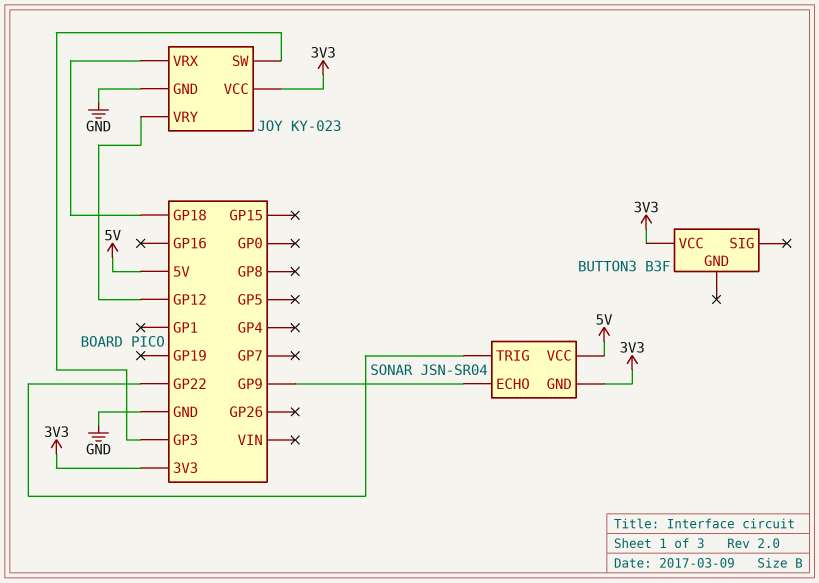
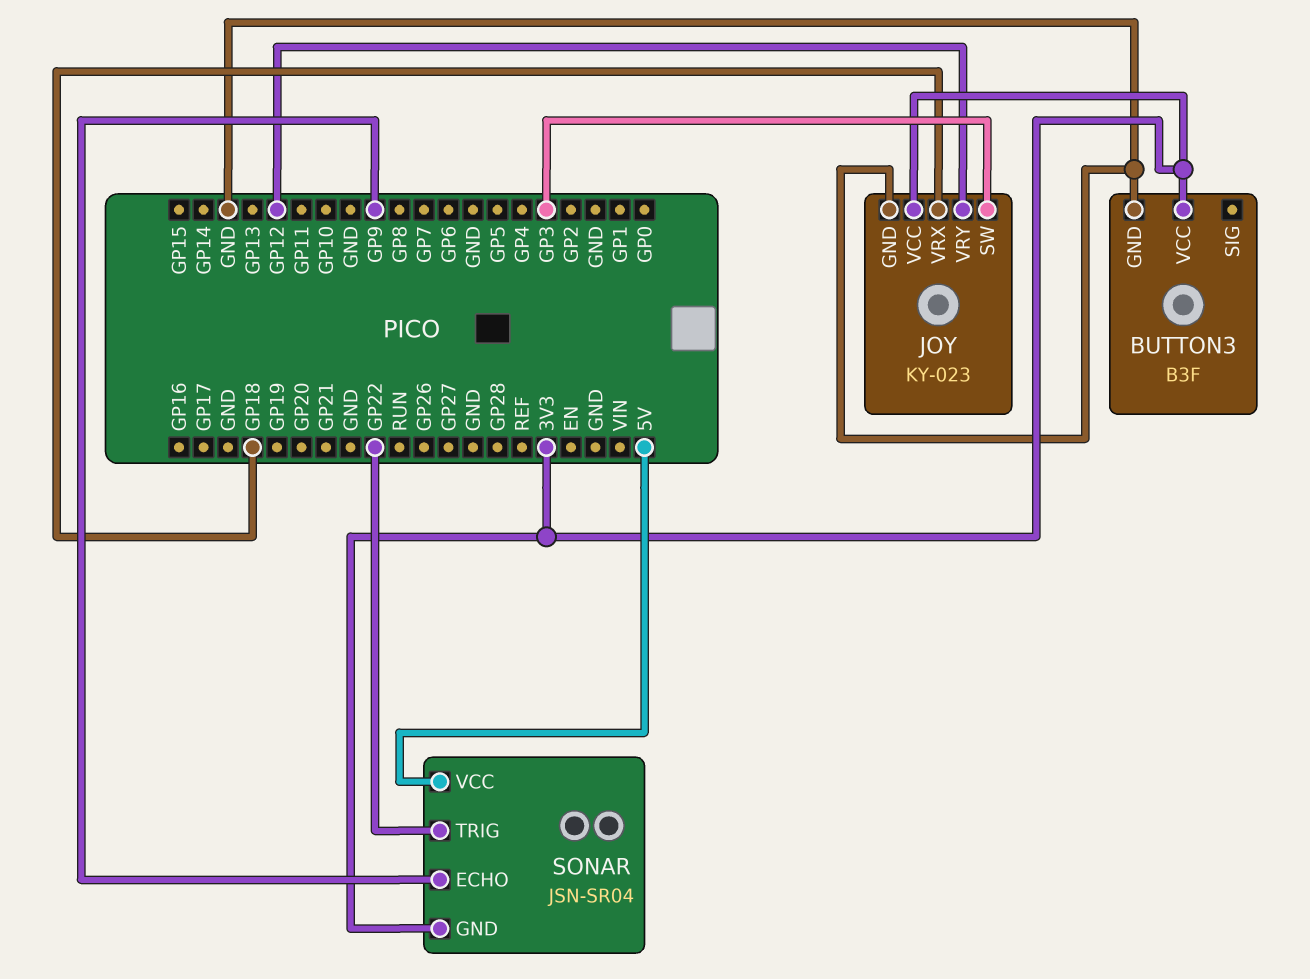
BUTTON3 pin GND: none -> GND

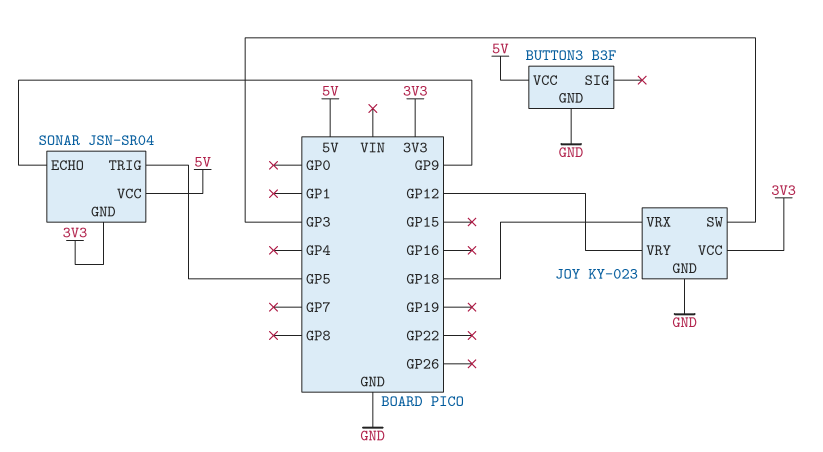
BUTTON3 pin VCC: 3V3 -> 5V
SONAR pin TRIG: GP22 -> GP5

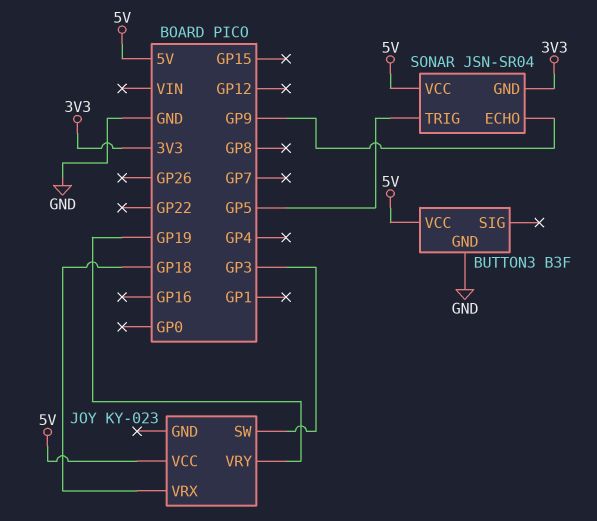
JOY pin GND: GND -> none
JOY pin VCC: 3V3 -> 5V
JOY pin VRY: GP12 -> GP19

